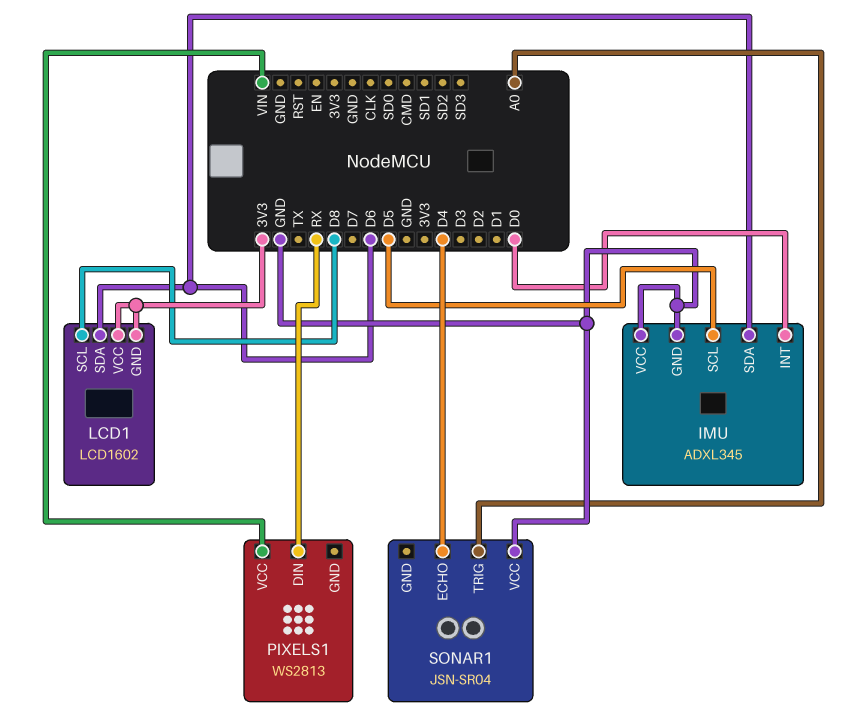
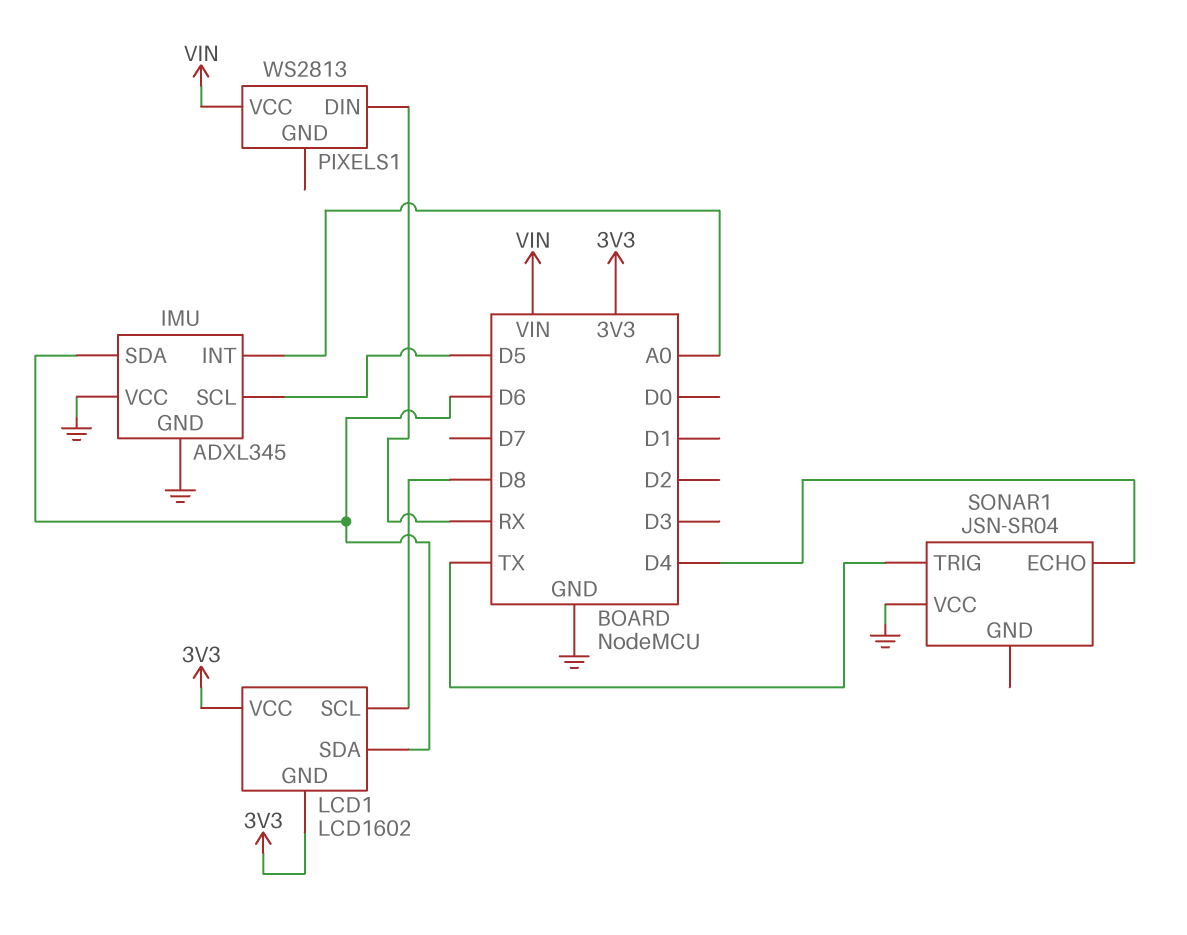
IMU pin INT: D0 -> A0
SONAR1 pin TRIG: A0 -> TX

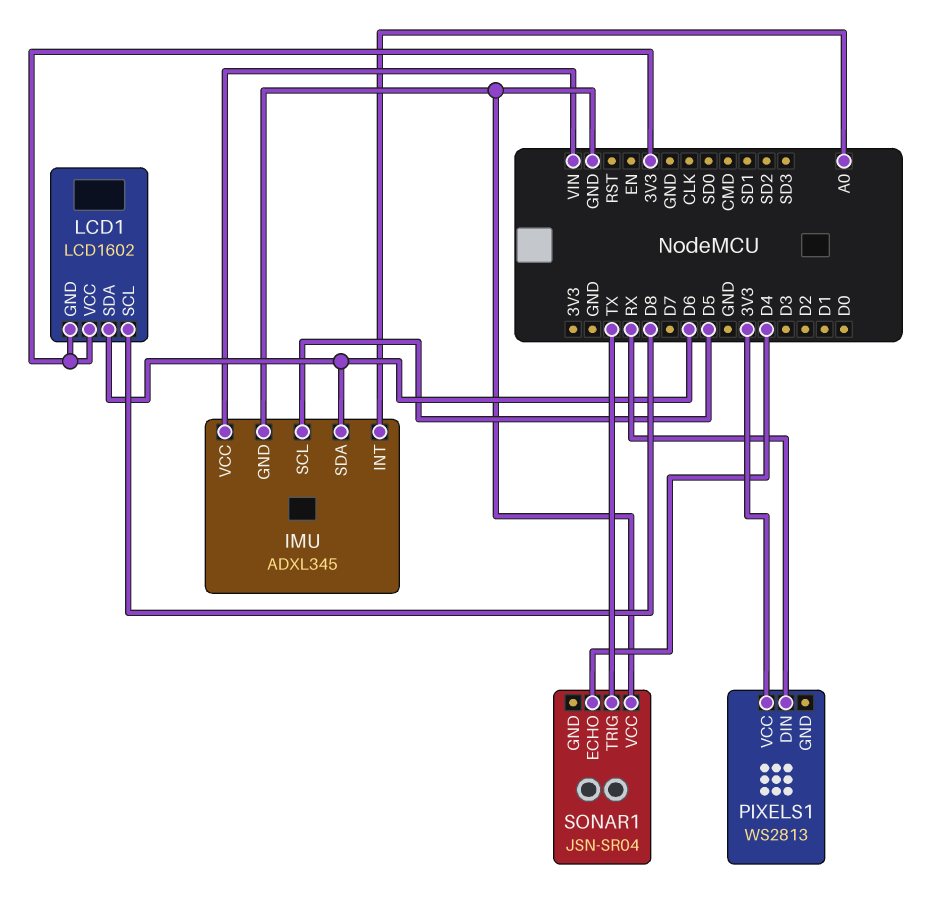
IMU pin VCC: GND -> VIN
PIXELS1 pin VCC: VIN -> 3V3

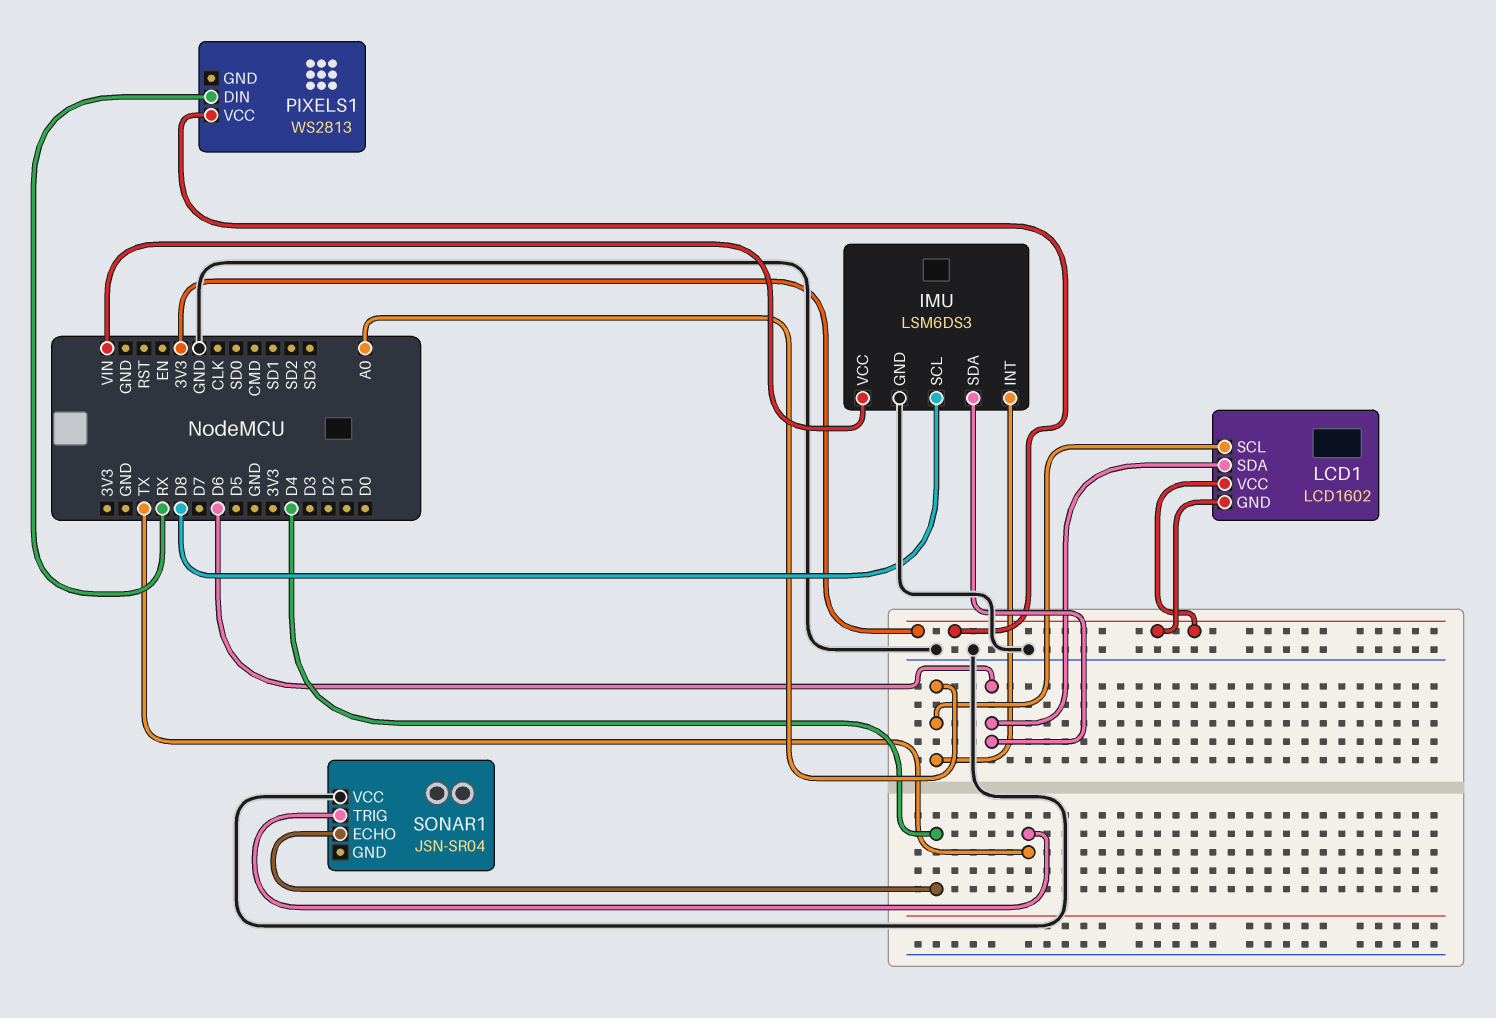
IMU: ADXL345 -> LSM6DS3
IMU pin SCL: D5 -> D8
LCD1 pin SCL: D8 -> A0

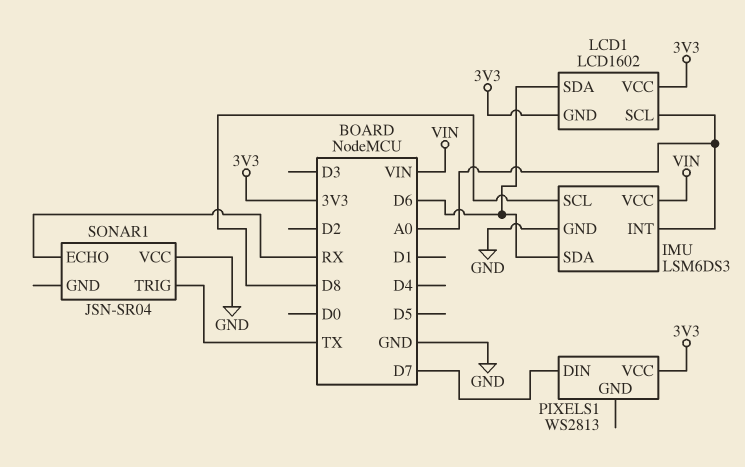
PIXELS1 pin DIN: RX -> D7
SONAR1 pin ECHO: D4 -> RX

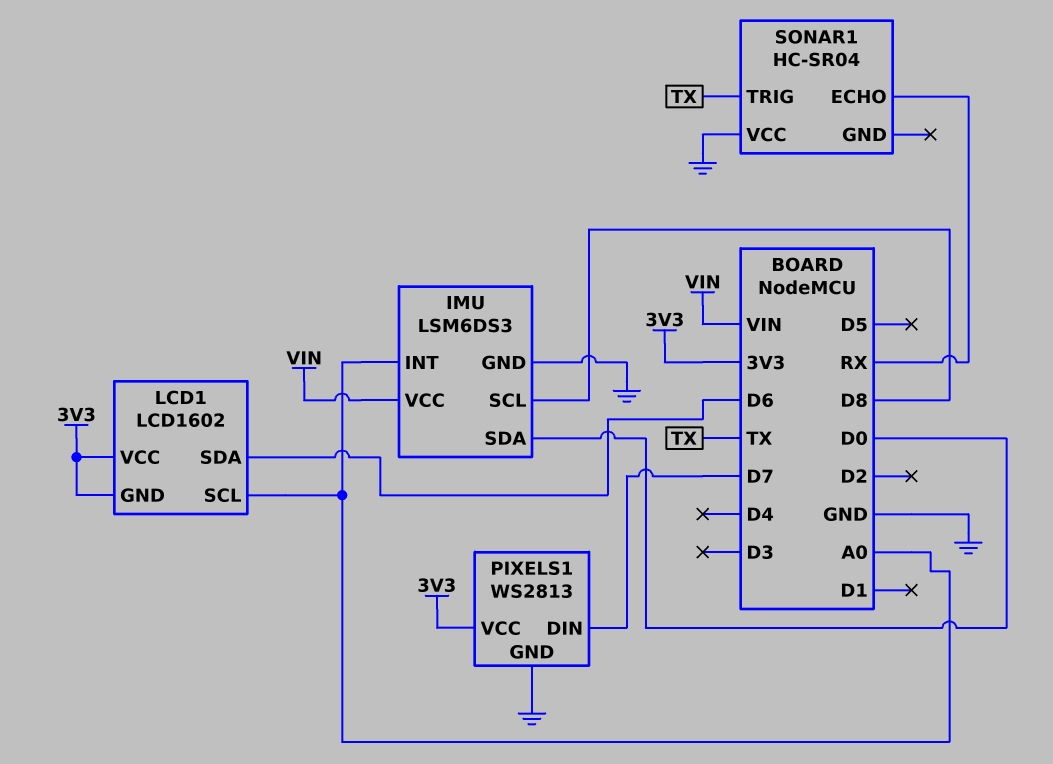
IMU pin SDA: D6 -> D0
PIXELS1 pin GND: none -> GND
SONAR1: JSN-SR04 -> HC-SR04

